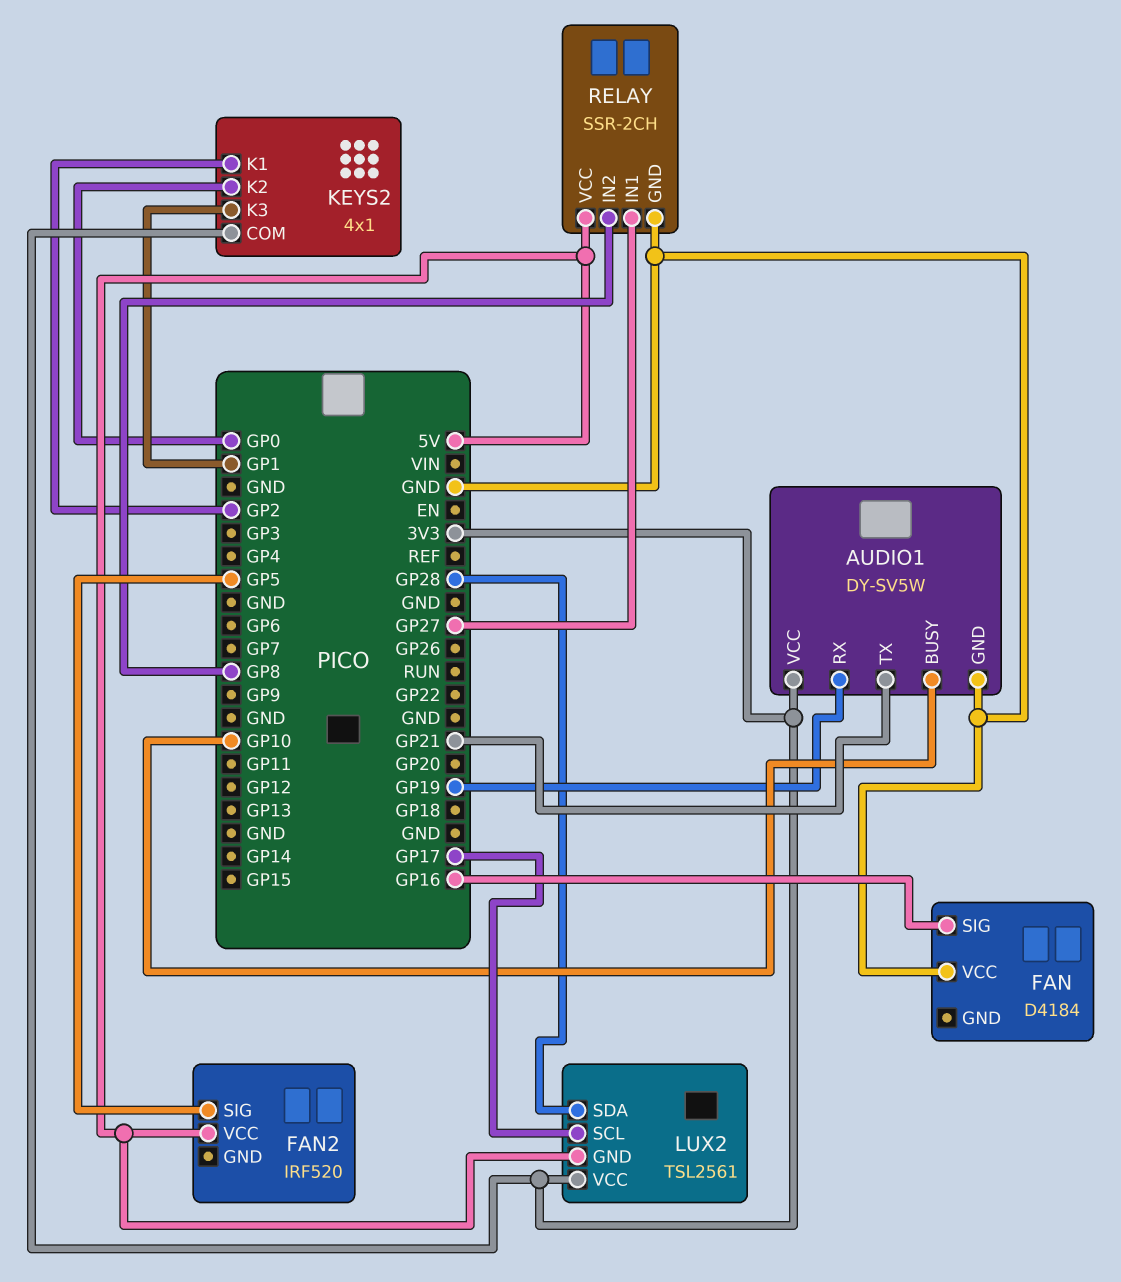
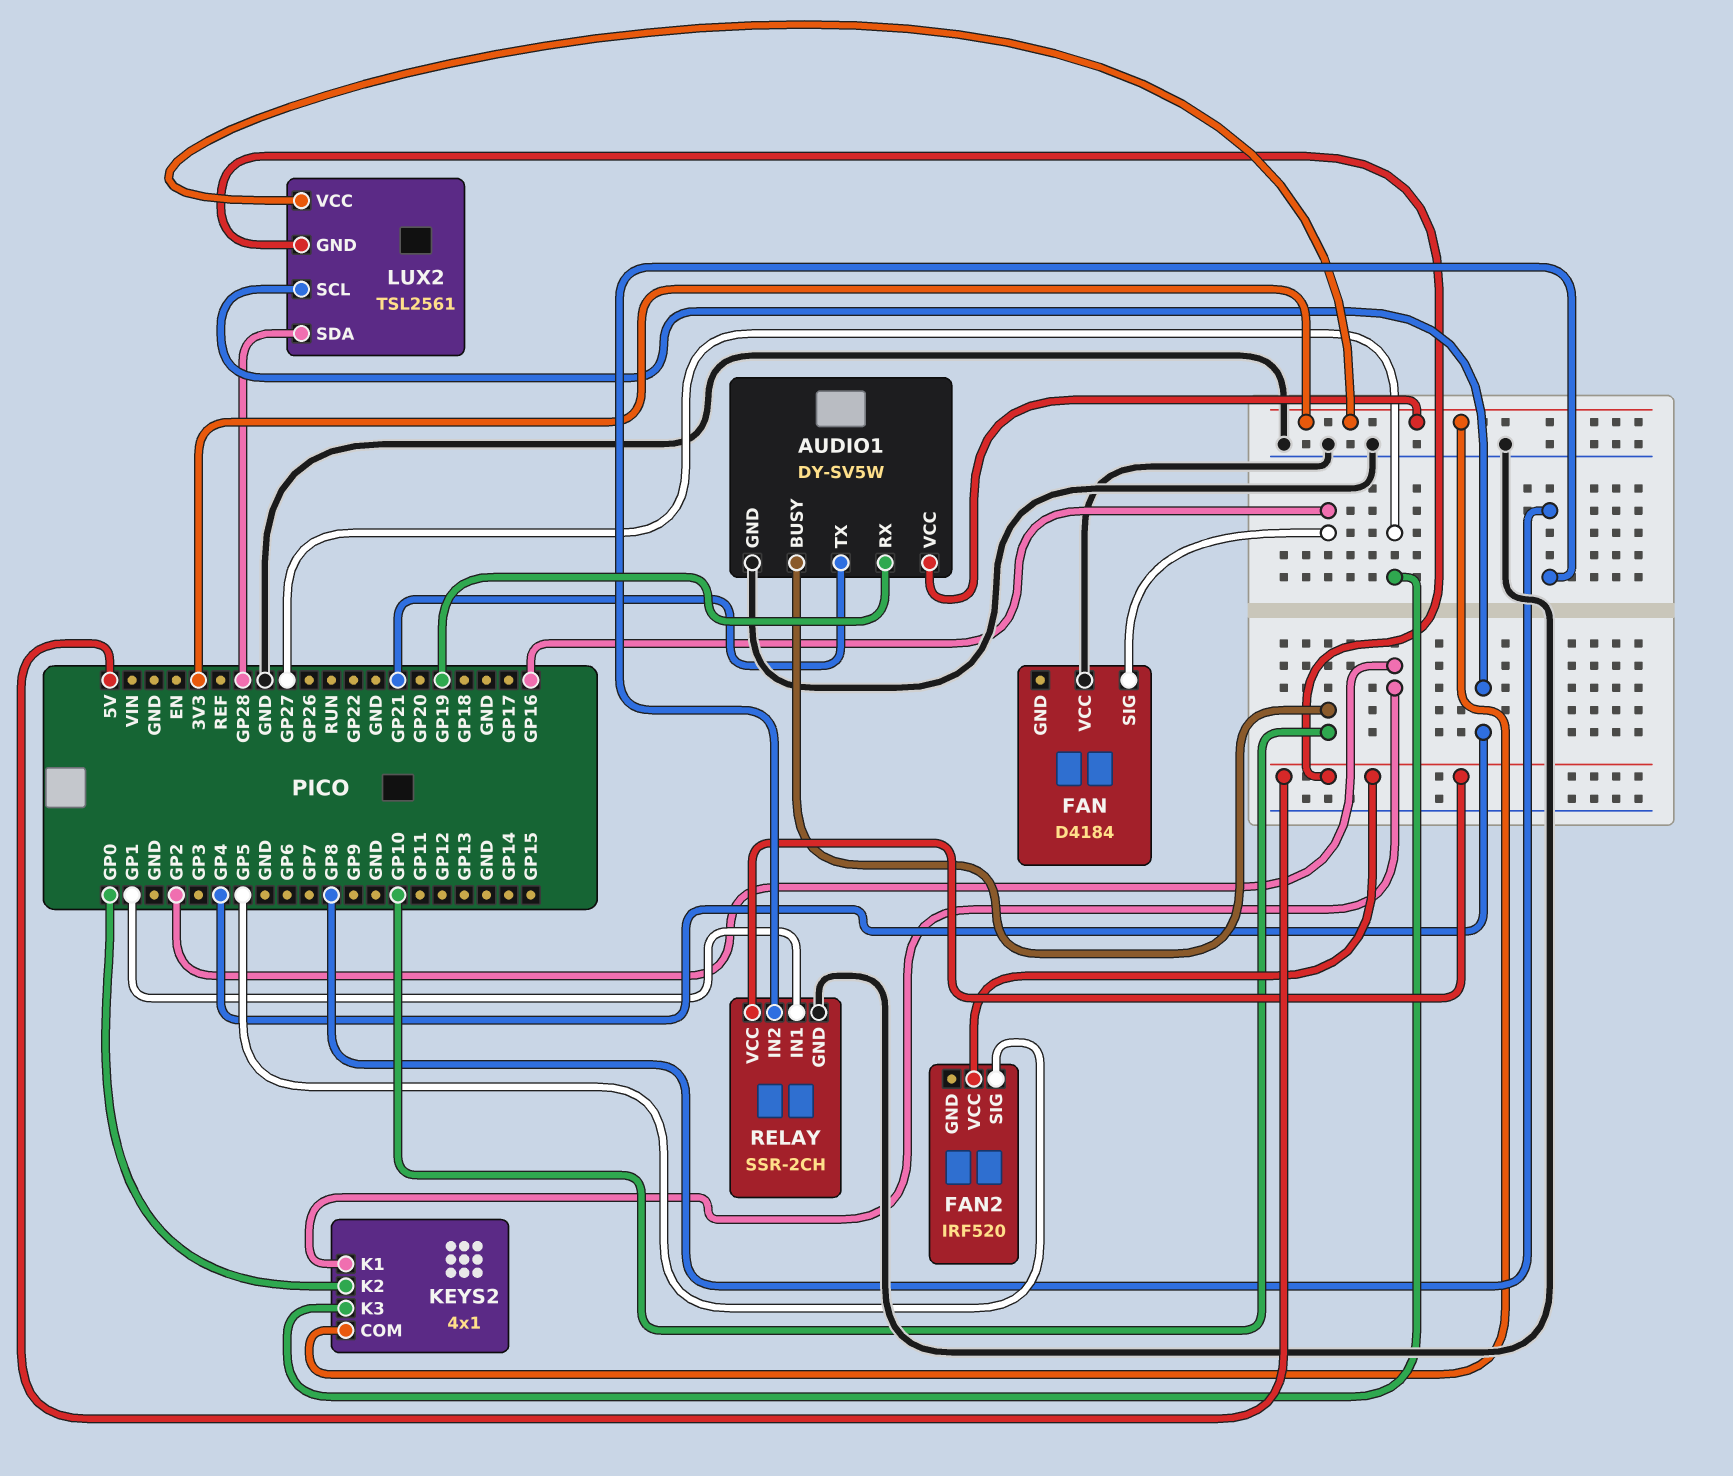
KEYS2 pin K3: GP1 -> GP27
LUX2 pin SCL: GP17 -> GP4
RELAY pin IN1: GP27 -> GP1

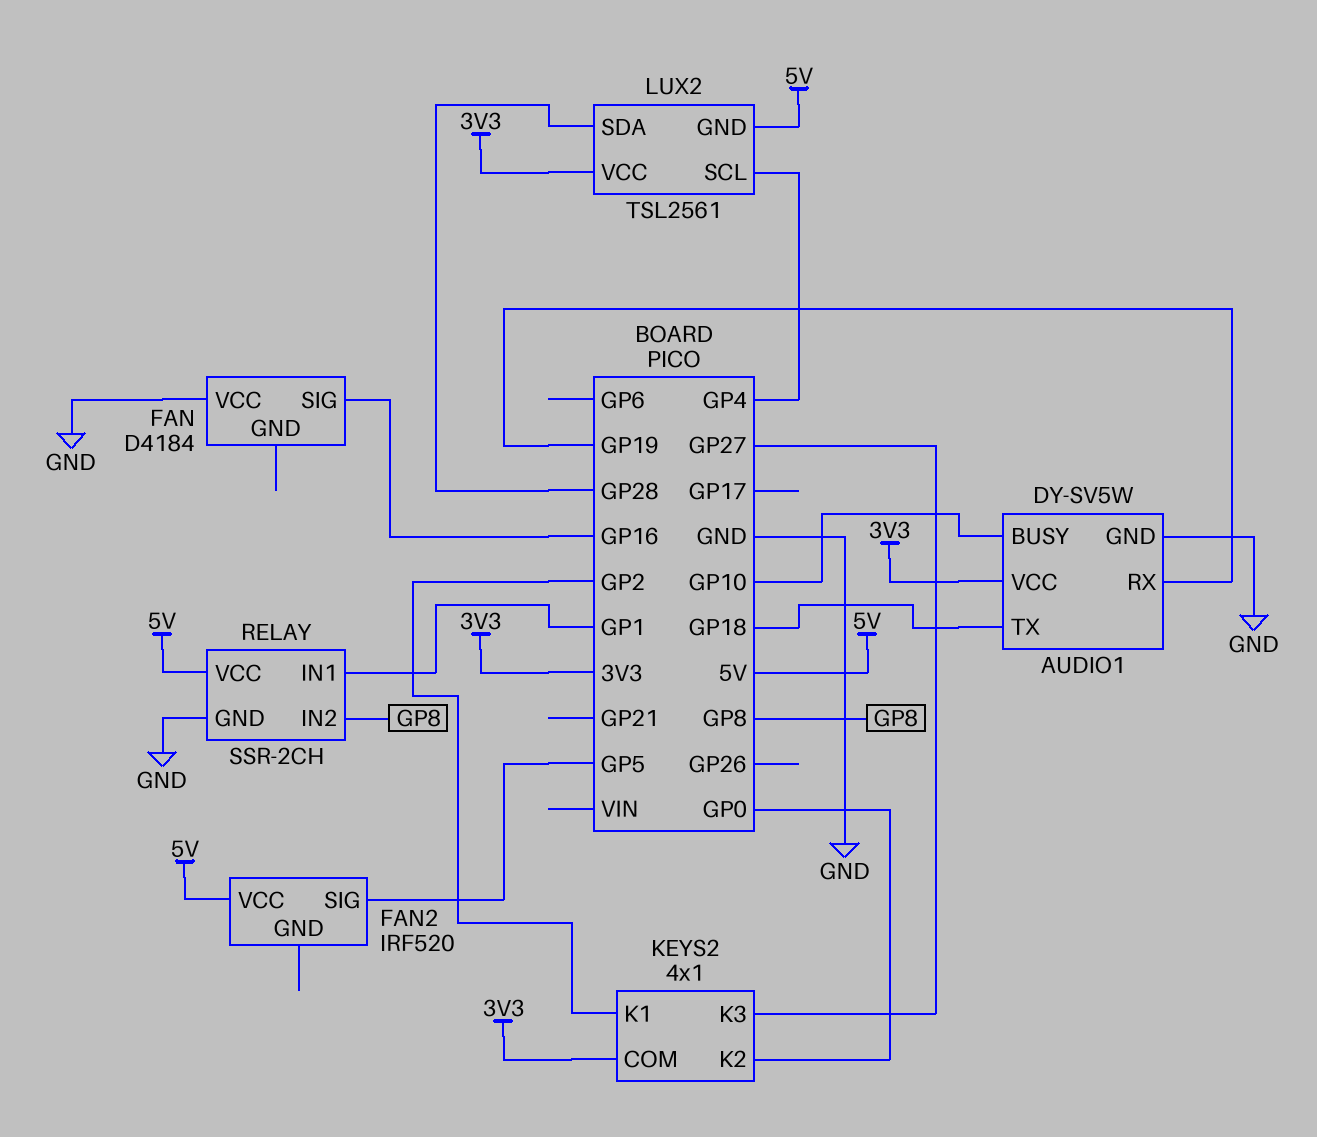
AUDIO1 pin TX: GP21 -> GP18

